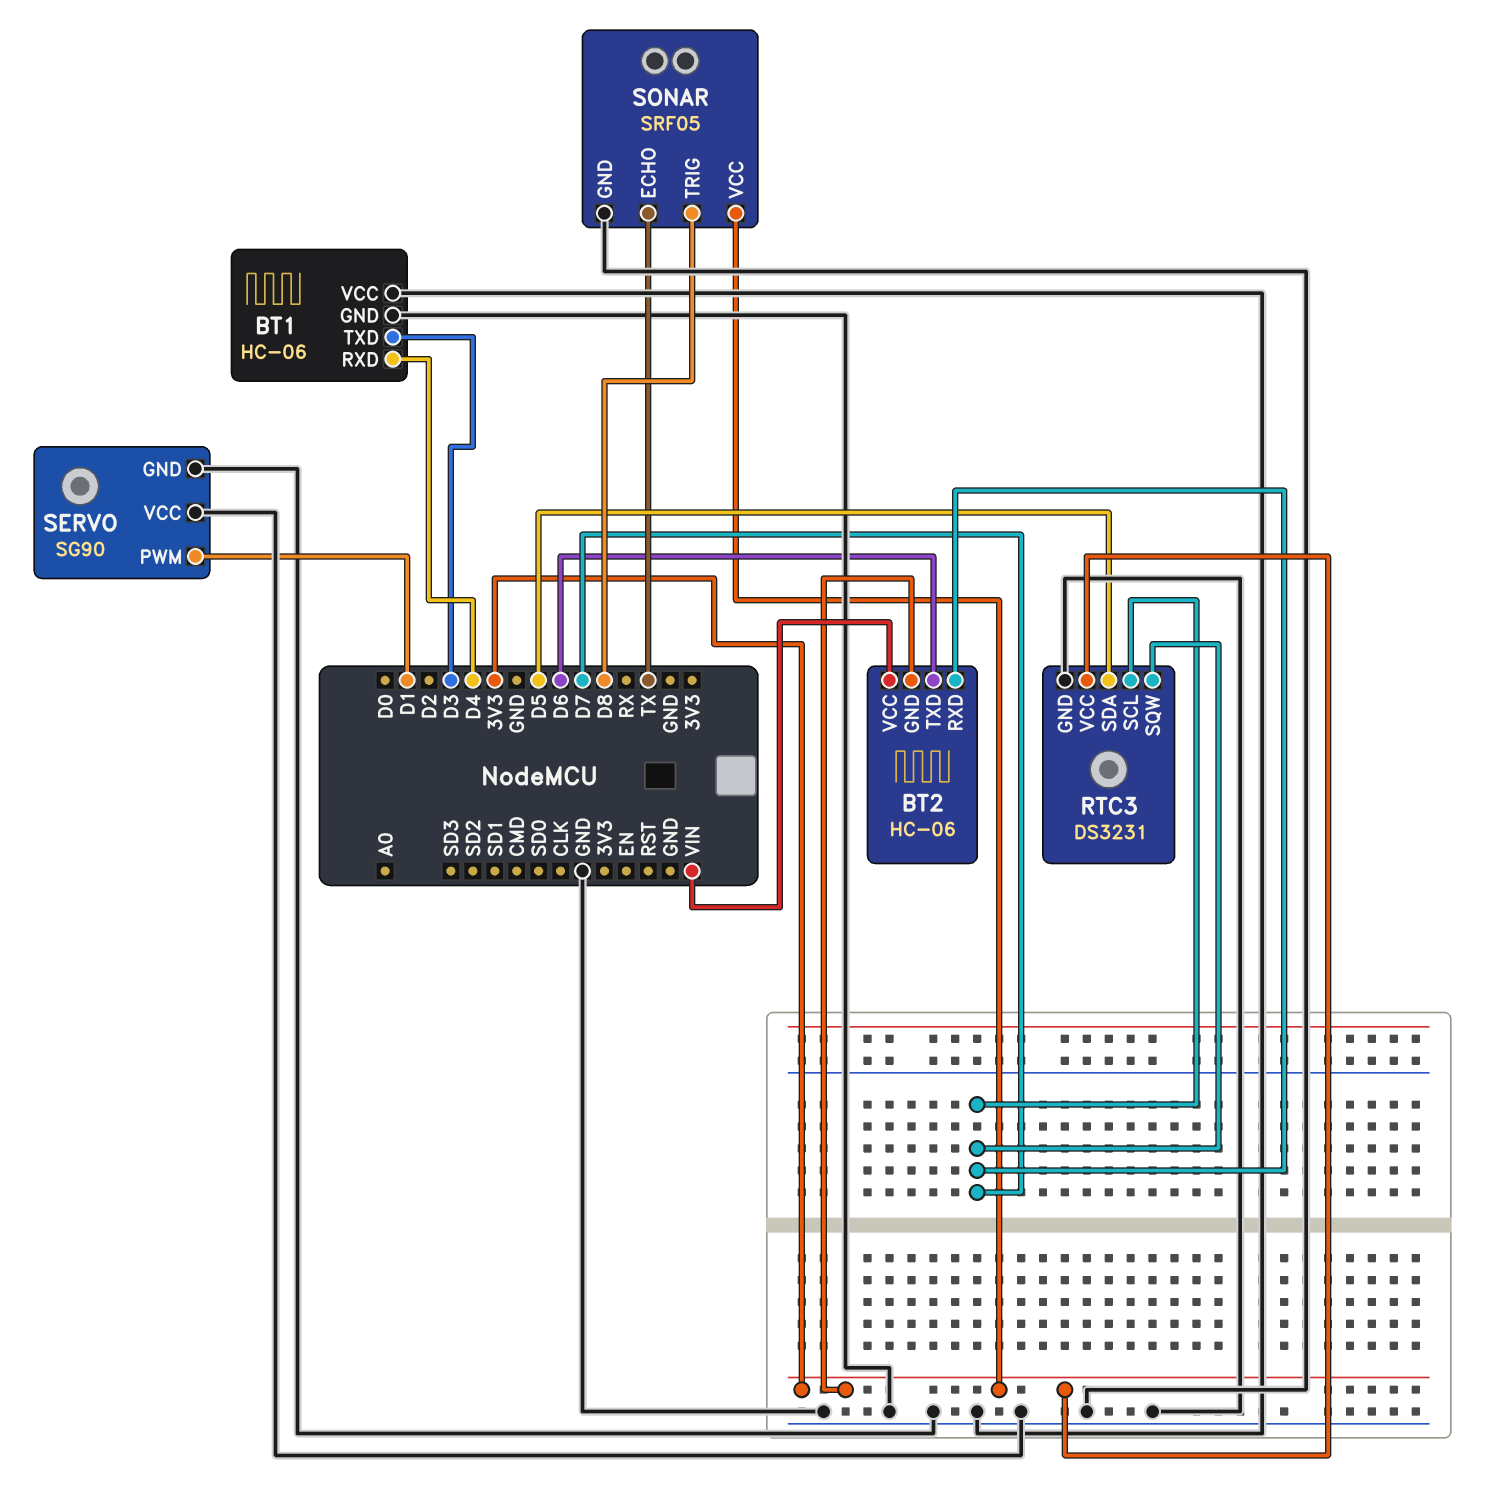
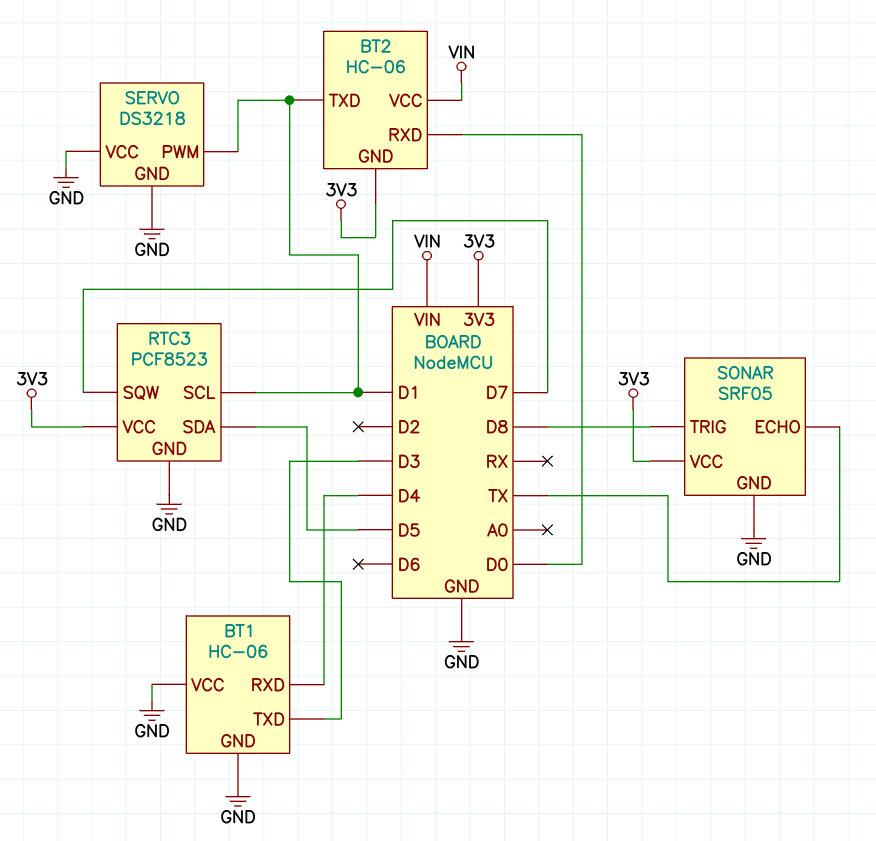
BT2 pin RXD: D7 -> D0
BT2 pin TXD: D6 -> D1
RTC3: DS3231 -> PCF8523
RTC3 pin SCL: D7 -> D1
SERVO: SG90 -> DS3218

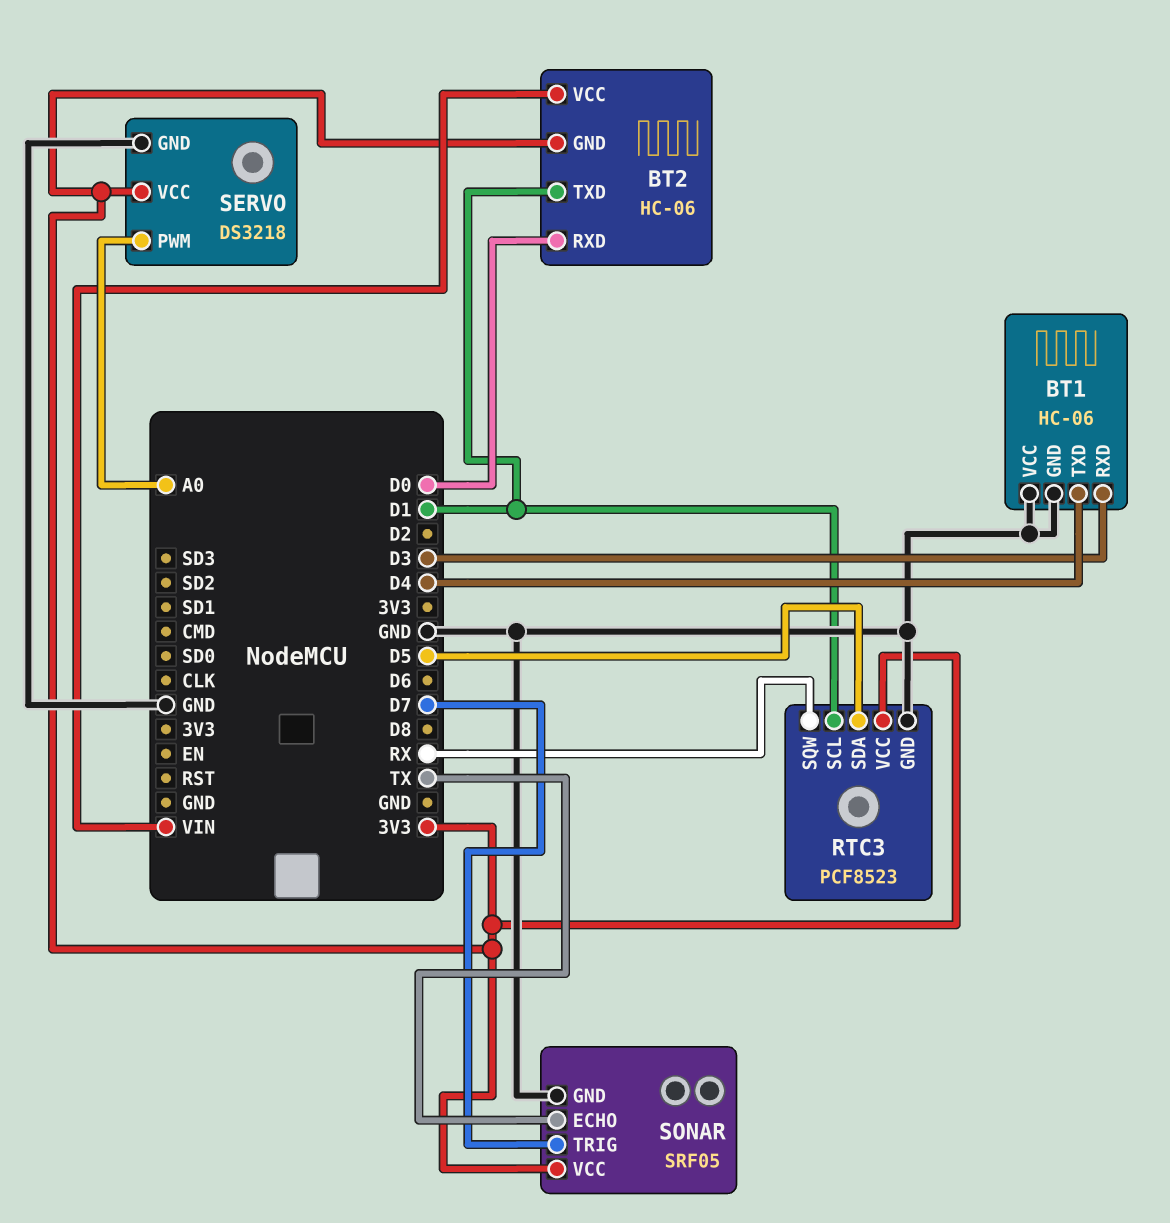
BT1 pin RXD: D4 -> D3
BT1 pin TXD: D3 -> D4
RTC3 pin SQW: D7 -> RX
SERVO pin PWM: D1 -> A0
SERVO pin VCC: GND -> 3V3
SONAR pin TRIG: D8 -> D7

